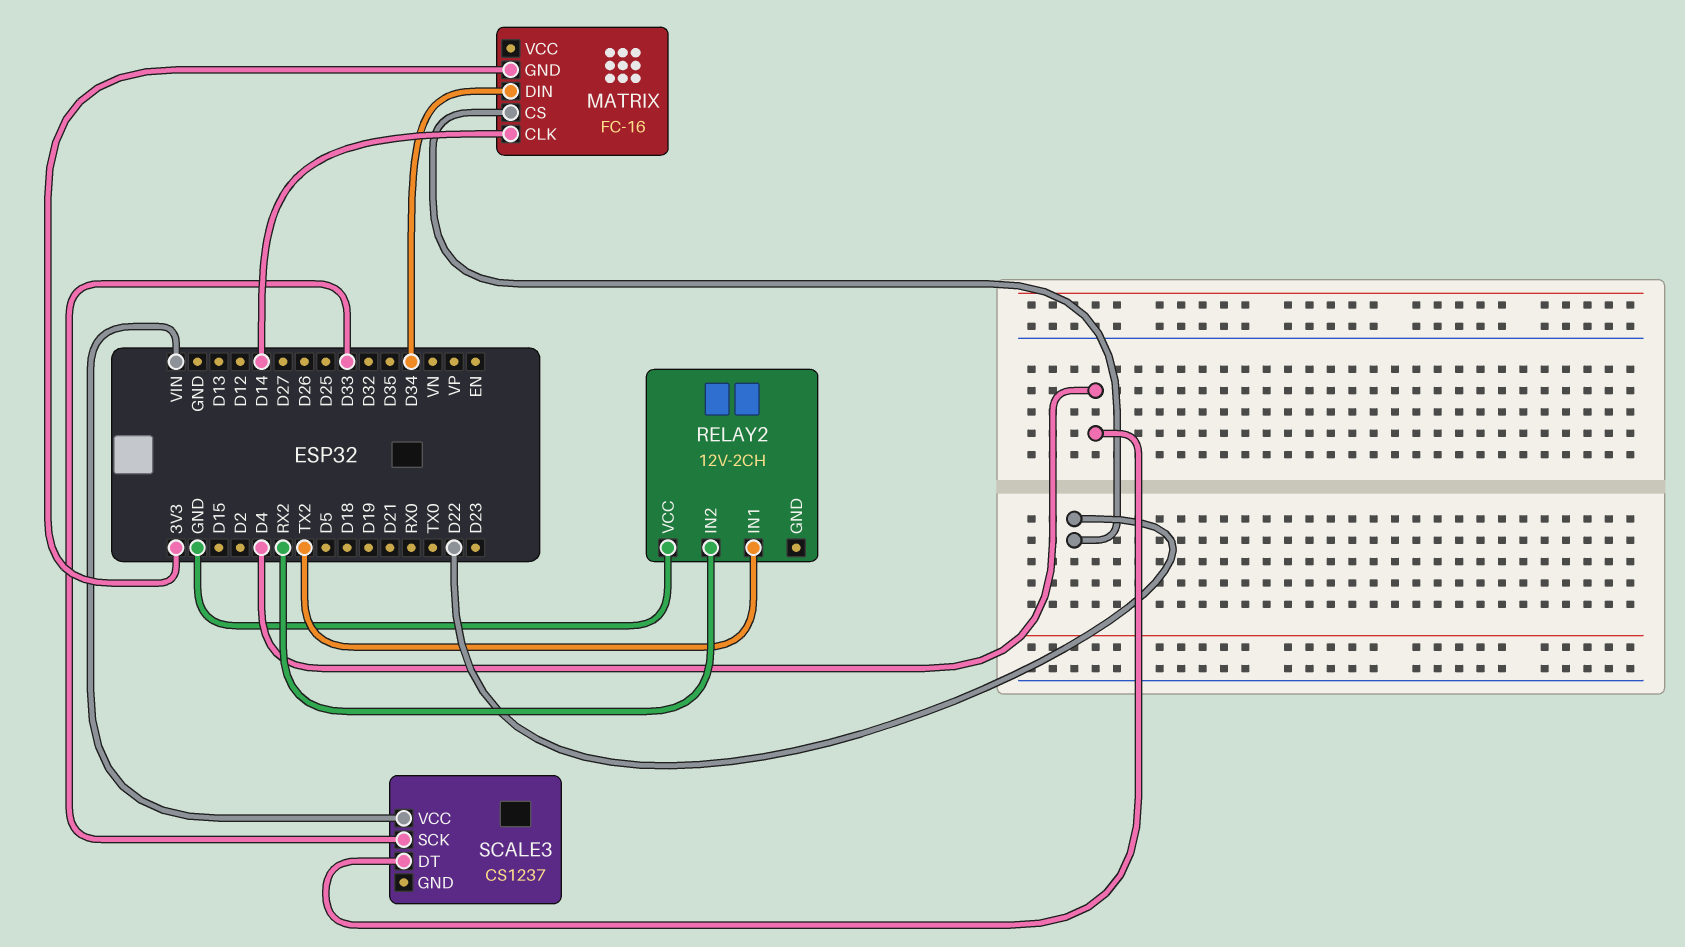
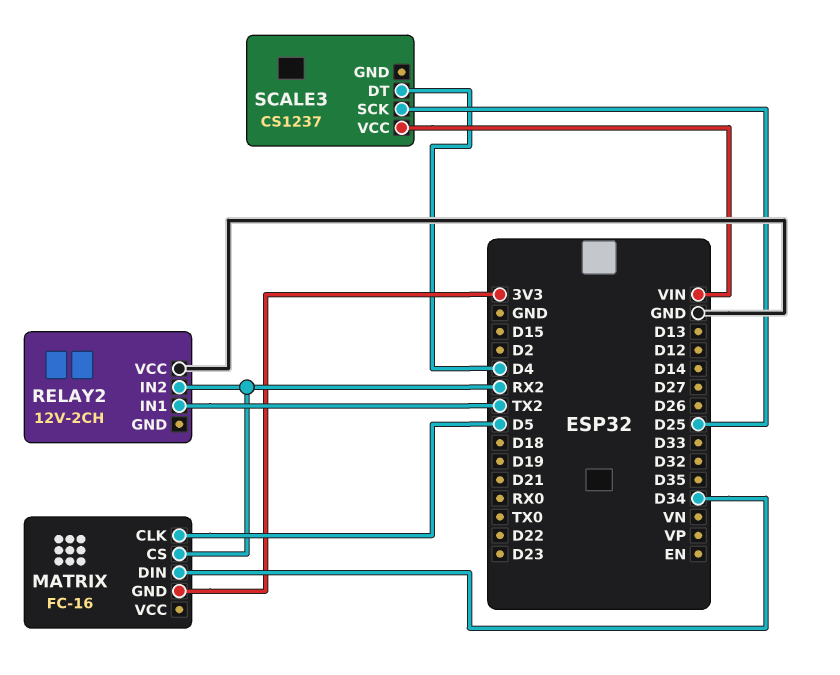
MATRIX pin CLK: D14 -> D5
MATRIX pin CS: D22 -> RX2
SCALE3 pin SCK: D33 -> D25

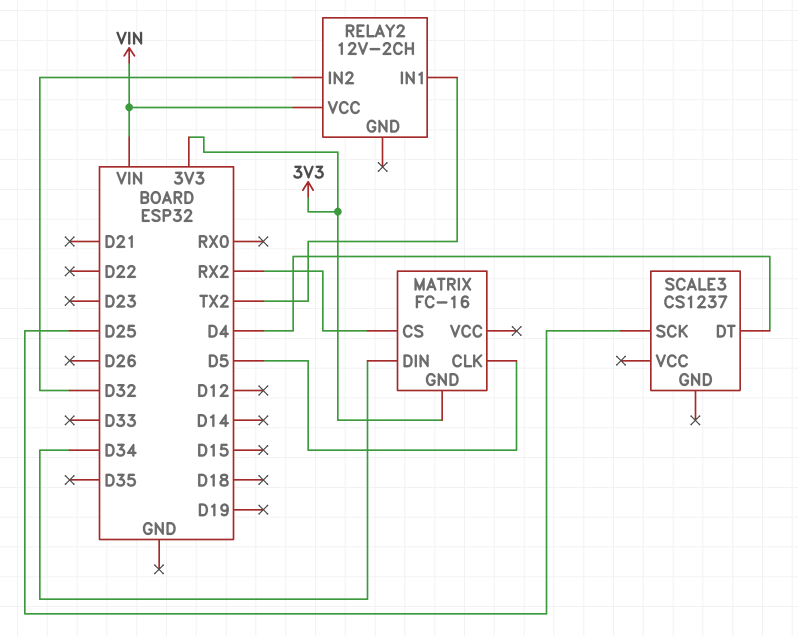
RELAY2 pin IN2: RX2 -> D32
RELAY2 pin VCC: GND -> VIN
SCALE3 pin VCC: VIN -> none

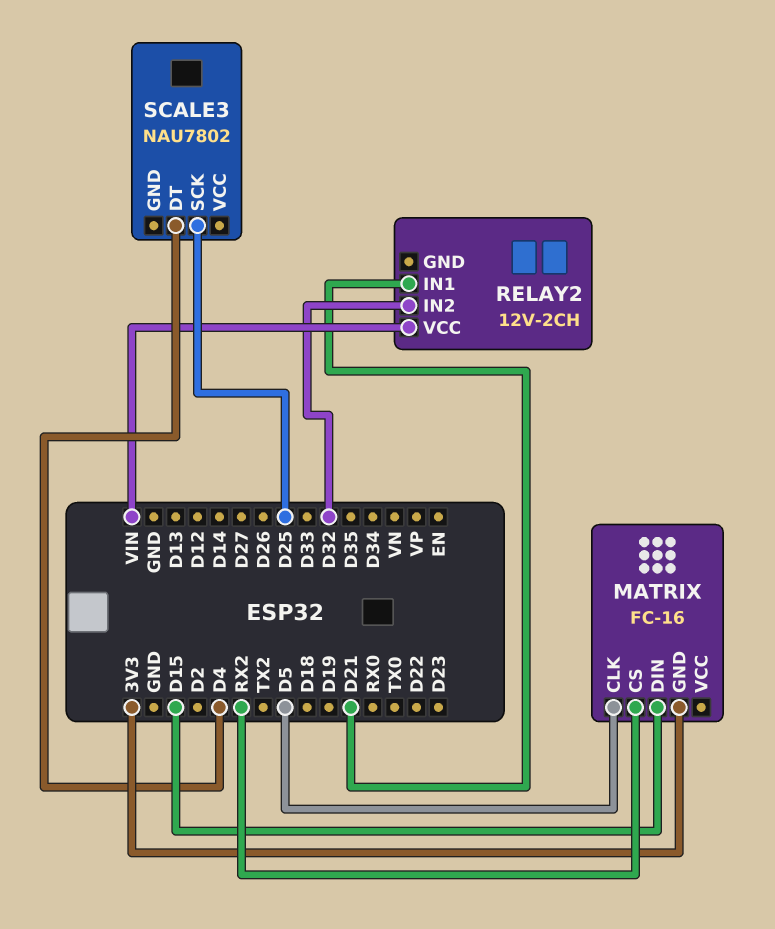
MATRIX pin DIN: D34 -> D15
RELAY2 pin IN1: TX2 -> D21
SCALE3: CS1237 -> NAU7802

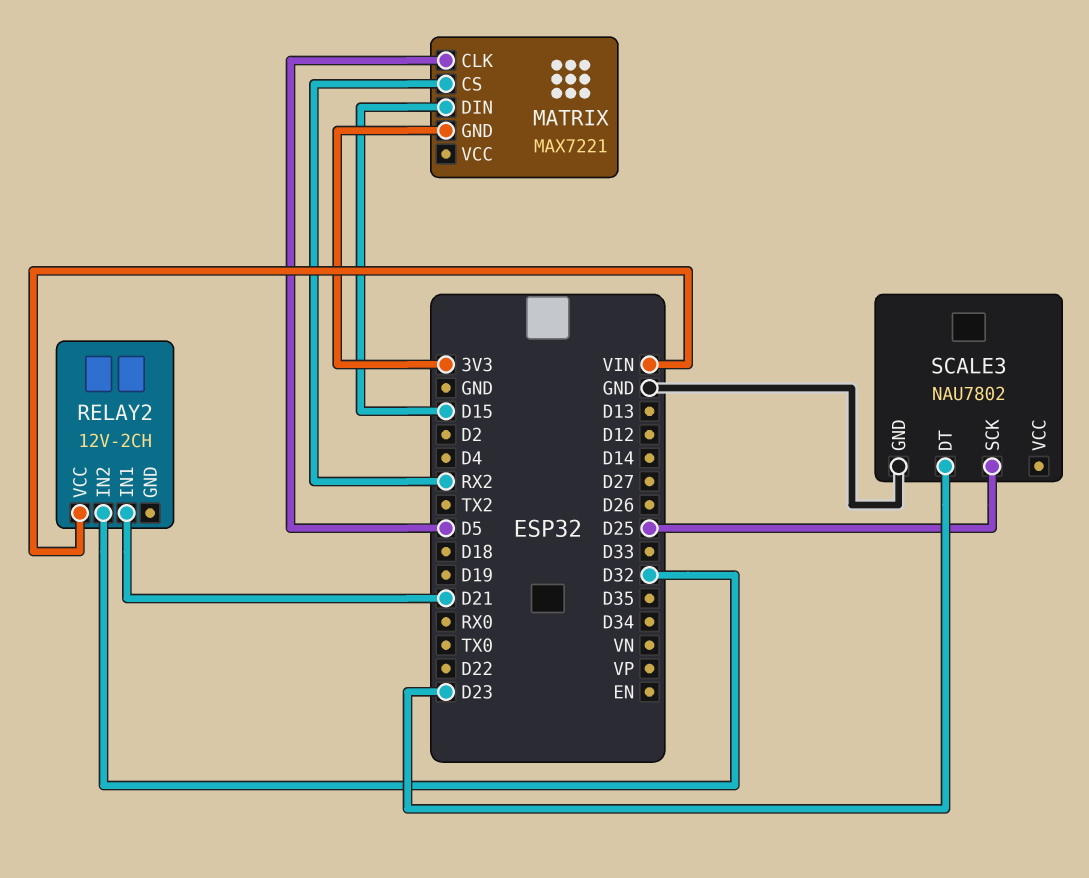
MATRIX: FC-16 -> MAX7221
SCALE3 pin DT: D4 -> D23
SCALE3 pin GND: none -> GND

